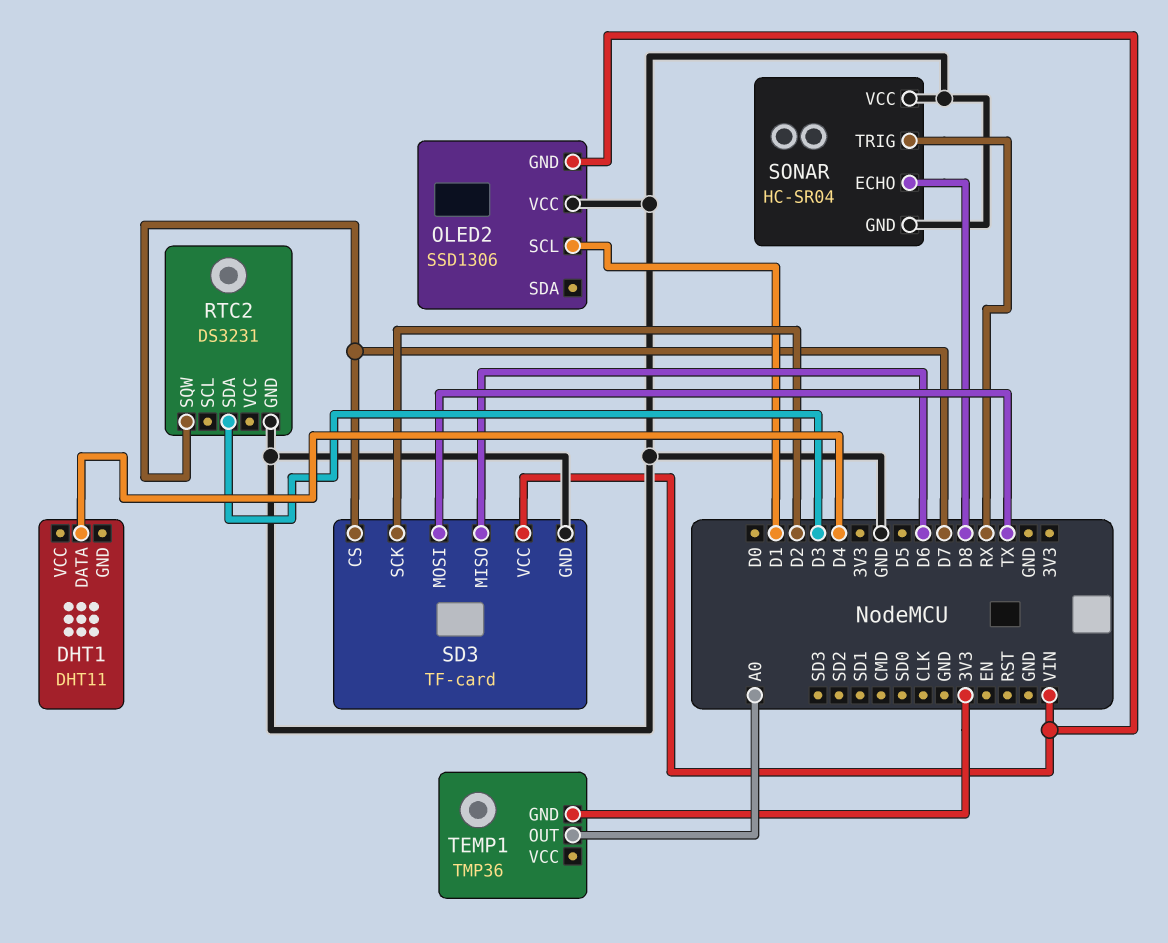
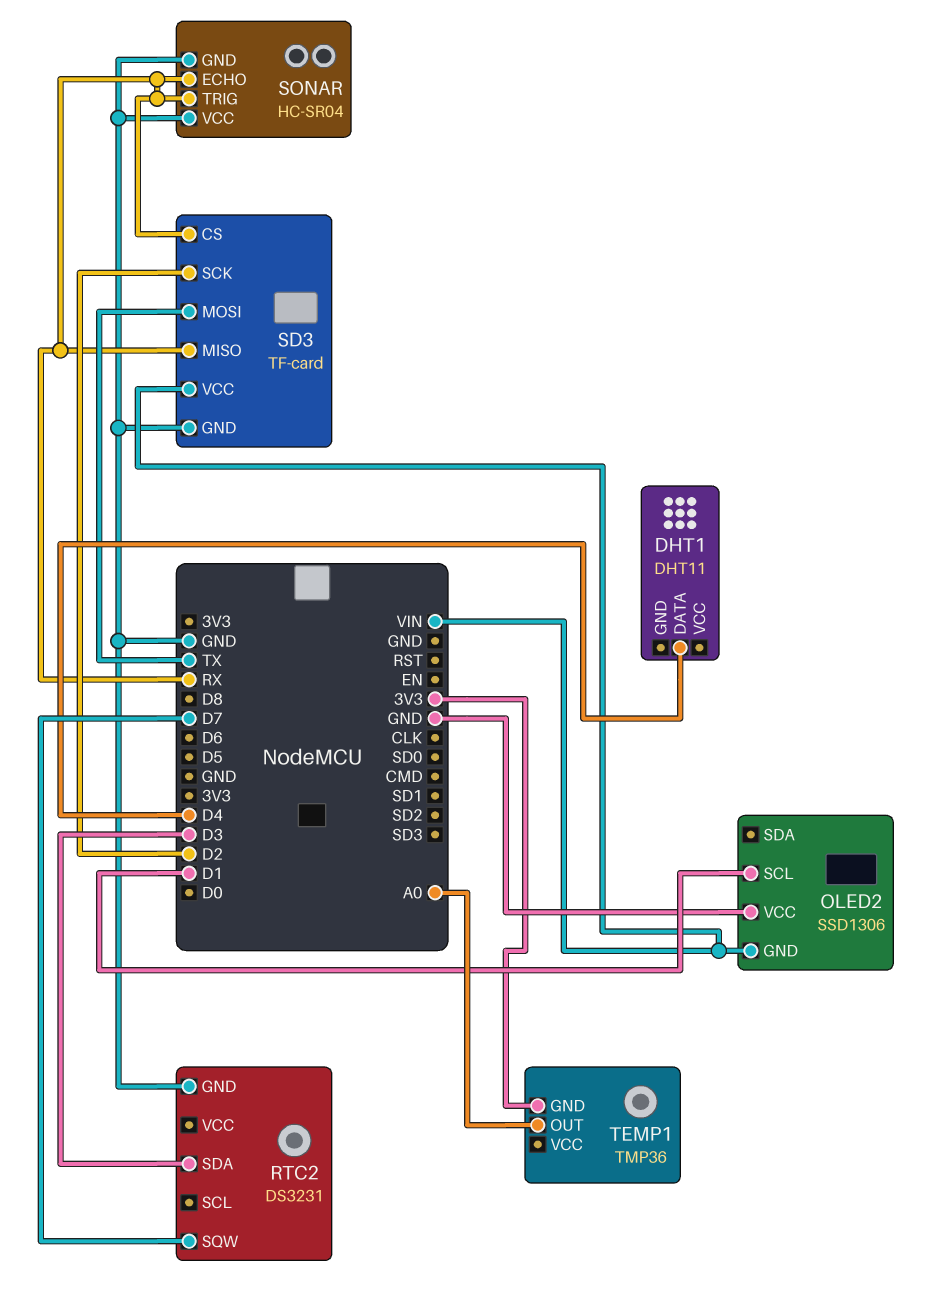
SD3 pin CS: D7 -> RX
SD3 pin MISO: D6 -> RX
SONAR pin ECHO: D8 -> RX

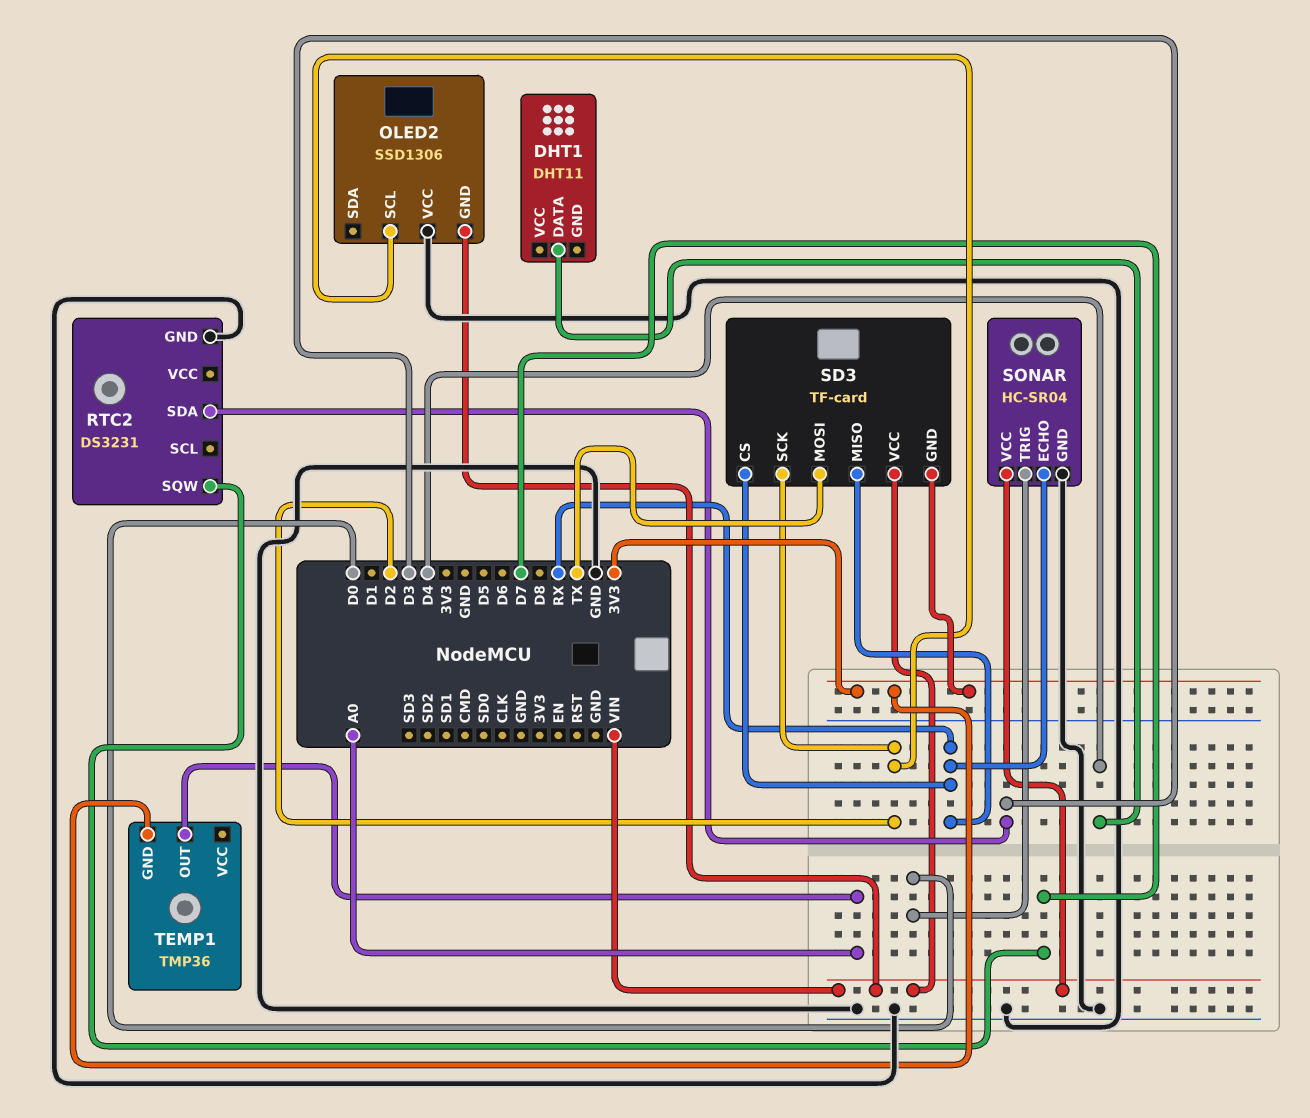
OLED2 pin SCL: D1 -> D2
SD3 pin GND: GND -> 3V3
SONAR pin TRIG: RX -> D0
SONAR pin VCC: GND -> VIN

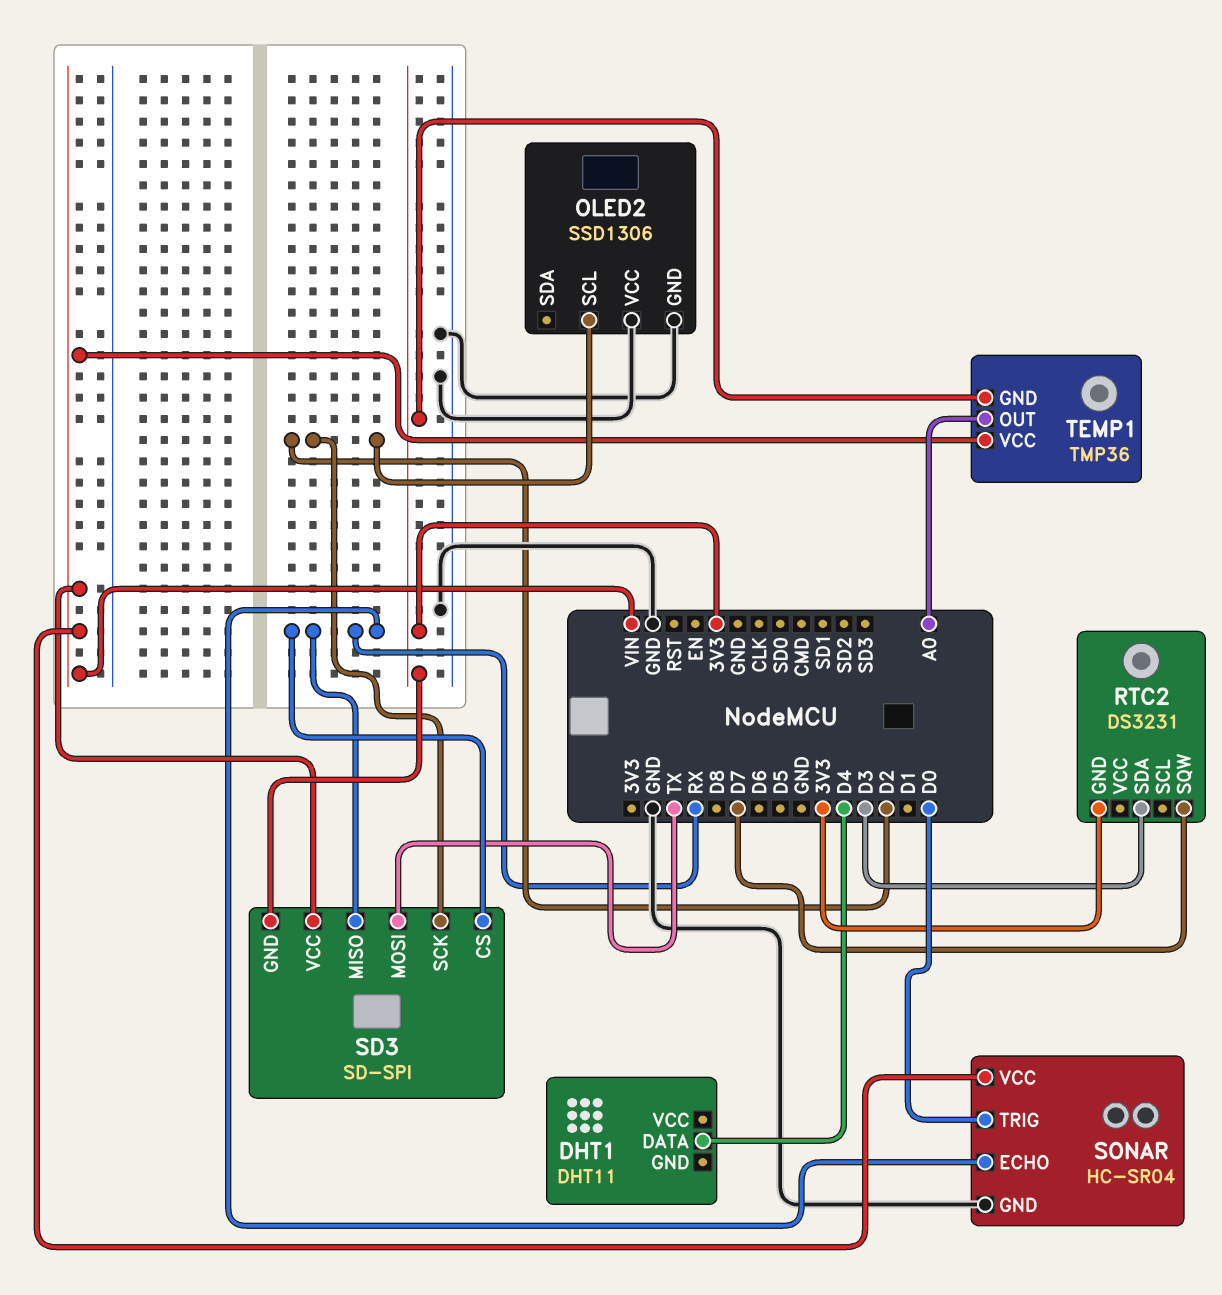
OLED2 pin GND: VIN -> GND
RTC2 pin GND: GND -> 3V3
SD3: TF-card -> SD-SPI
TEMP1 pin VCC: none -> VIN

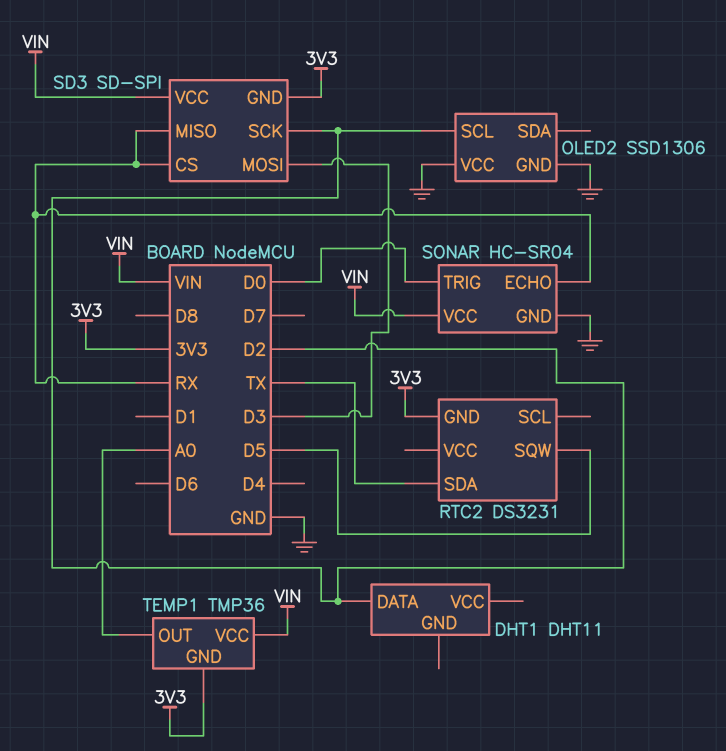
DHT1 pin DATA: D4 -> D2
RTC2 pin SDA: D3 -> TX
RTC2 pin SQW: D7 -> D5
SD3 pin MOSI: TX -> D3

